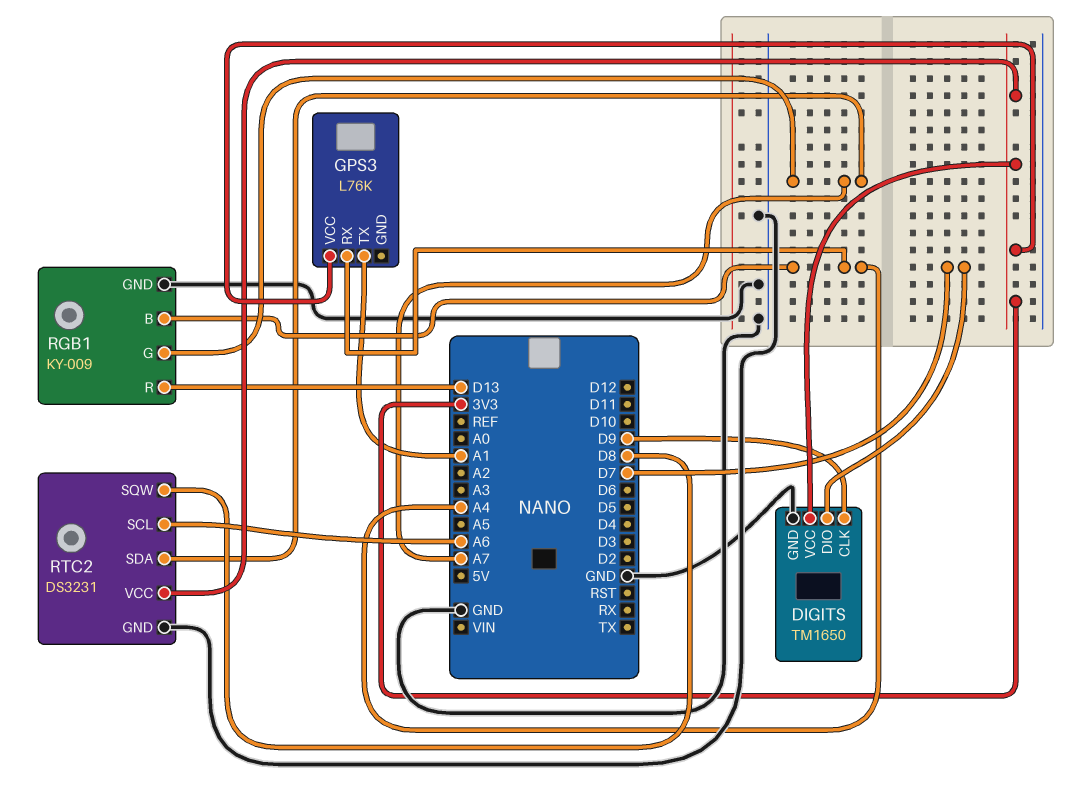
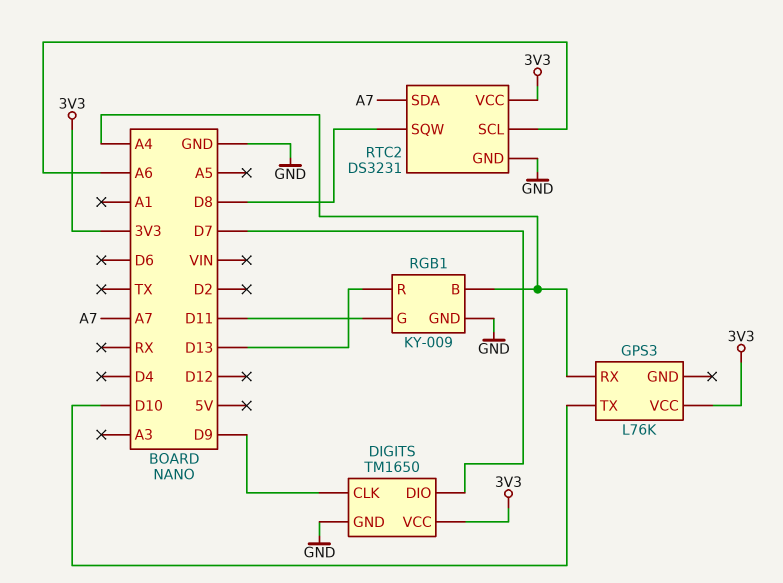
GPS3 pin TX: A1 -> D10
RGB1 pin G: A7 -> D11

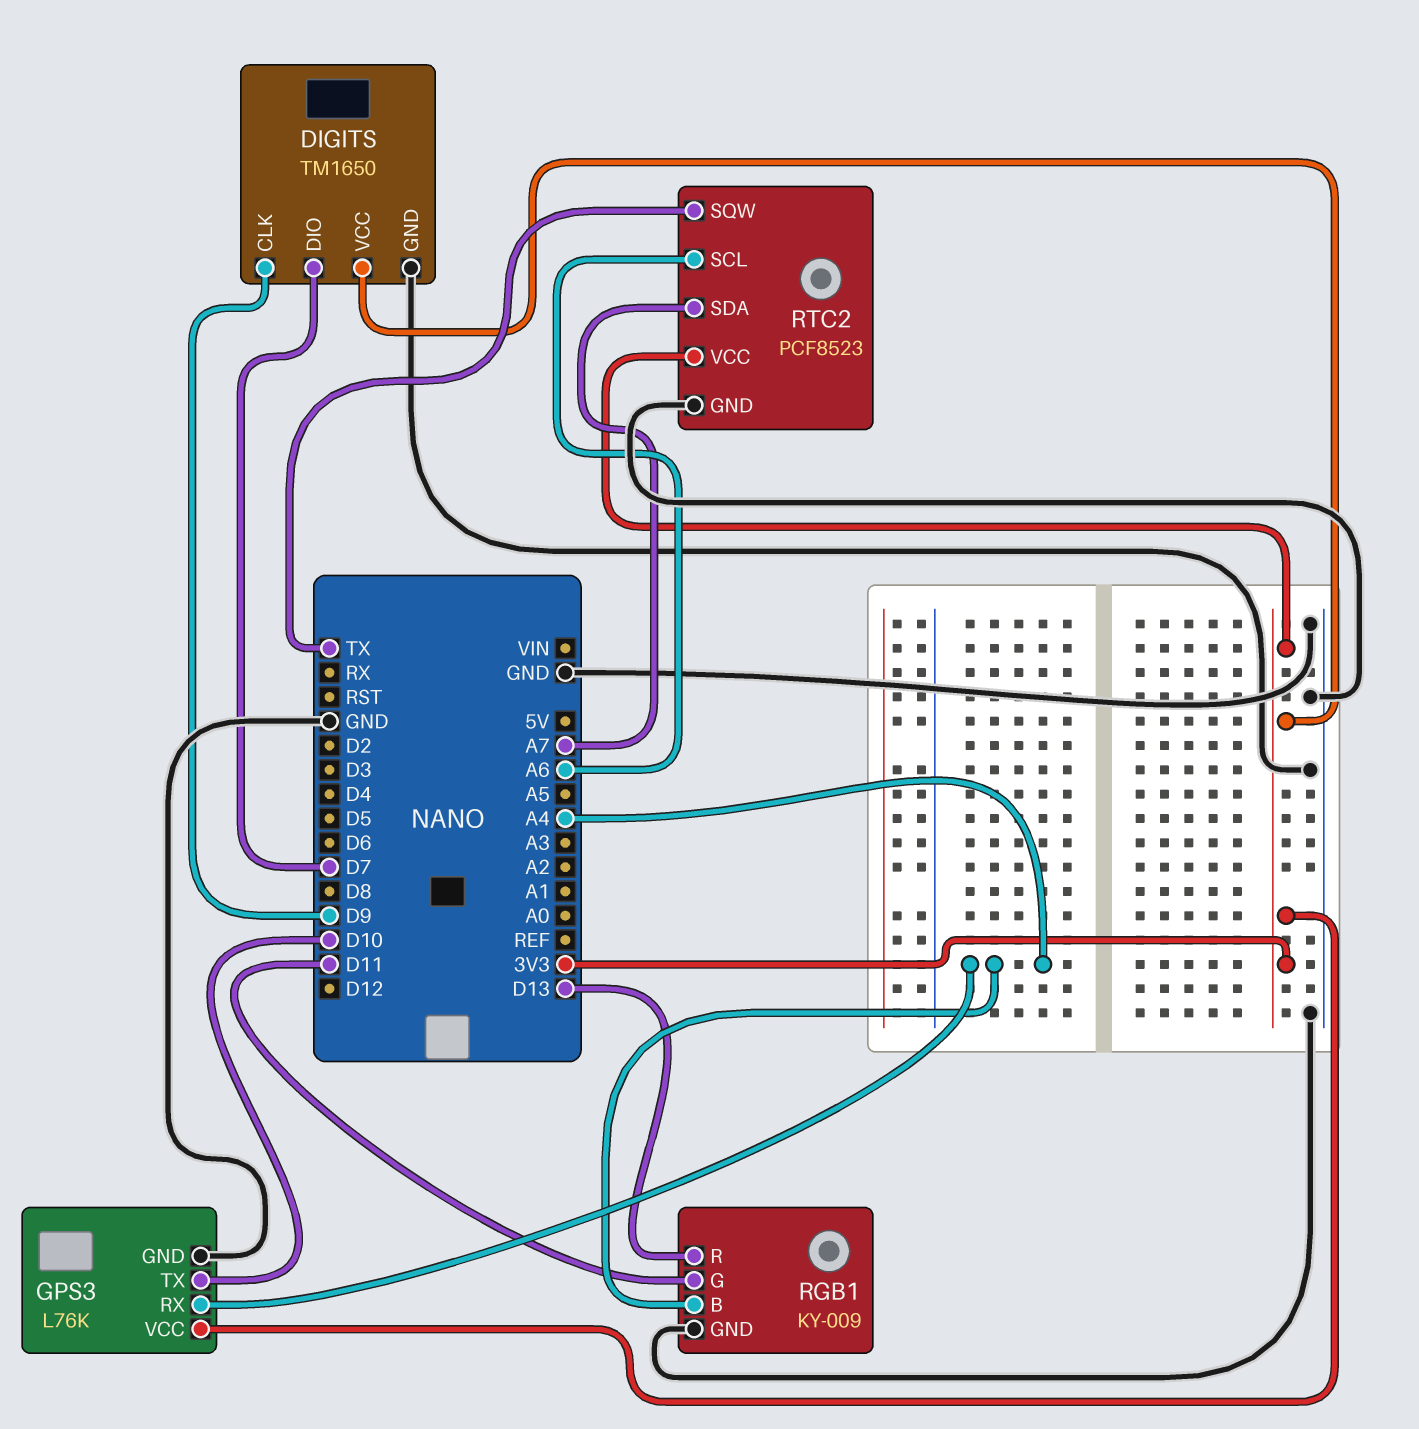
GPS3 pin GND: none -> GND
RTC2: DS3231 -> PCF8523
RTC2 pin SQW: D8 -> TX

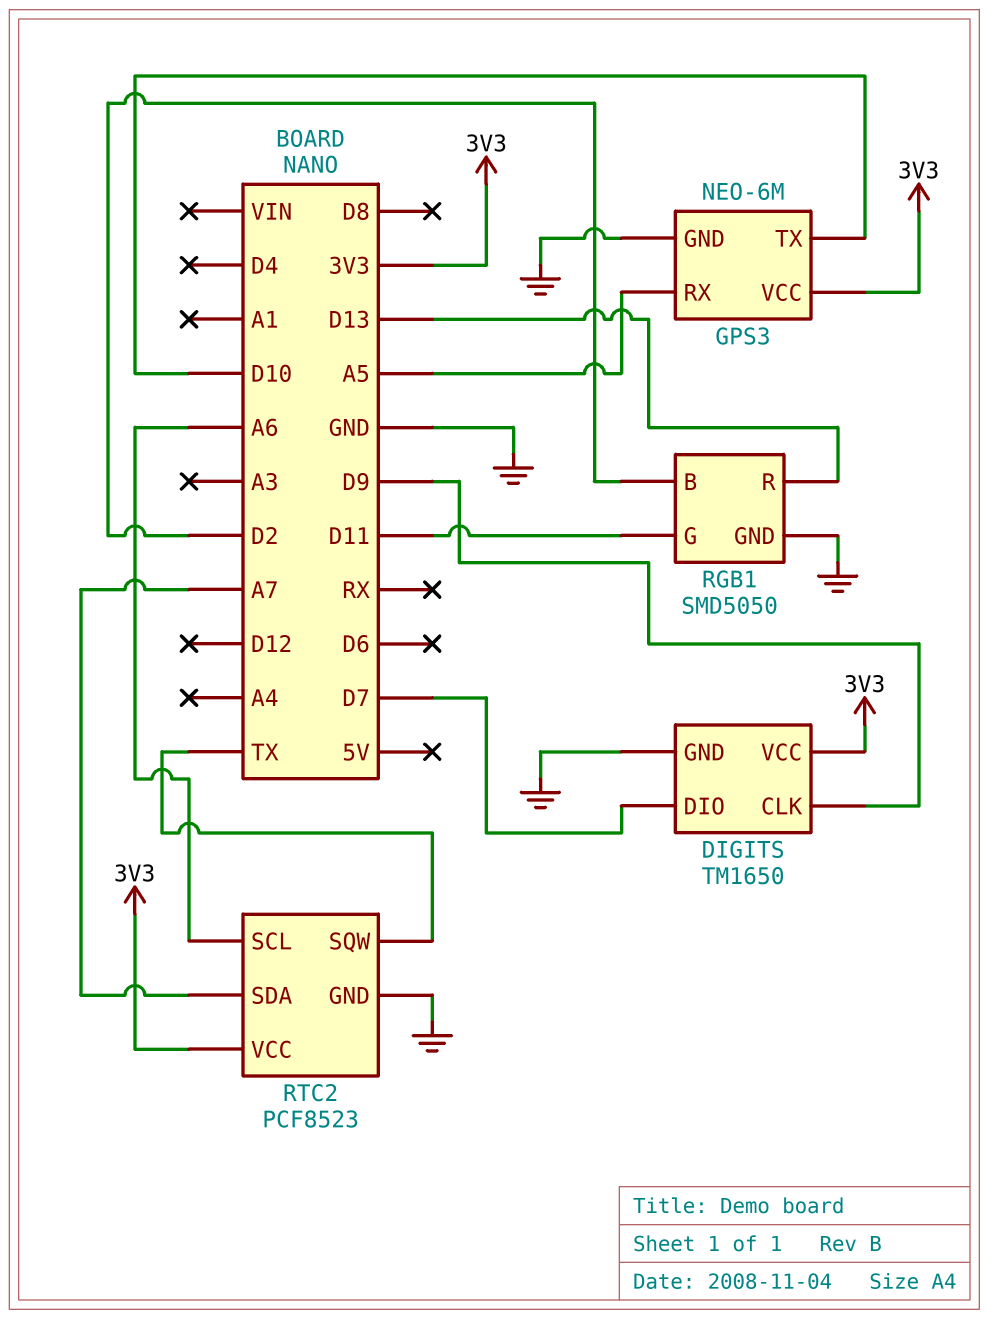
GPS3: L76K -> NEO-6M
GPS3 pin RX: A4 -> A5
RGB1: KY-009 -> SMD5050
RGB1 pin B: A4 -> D2

